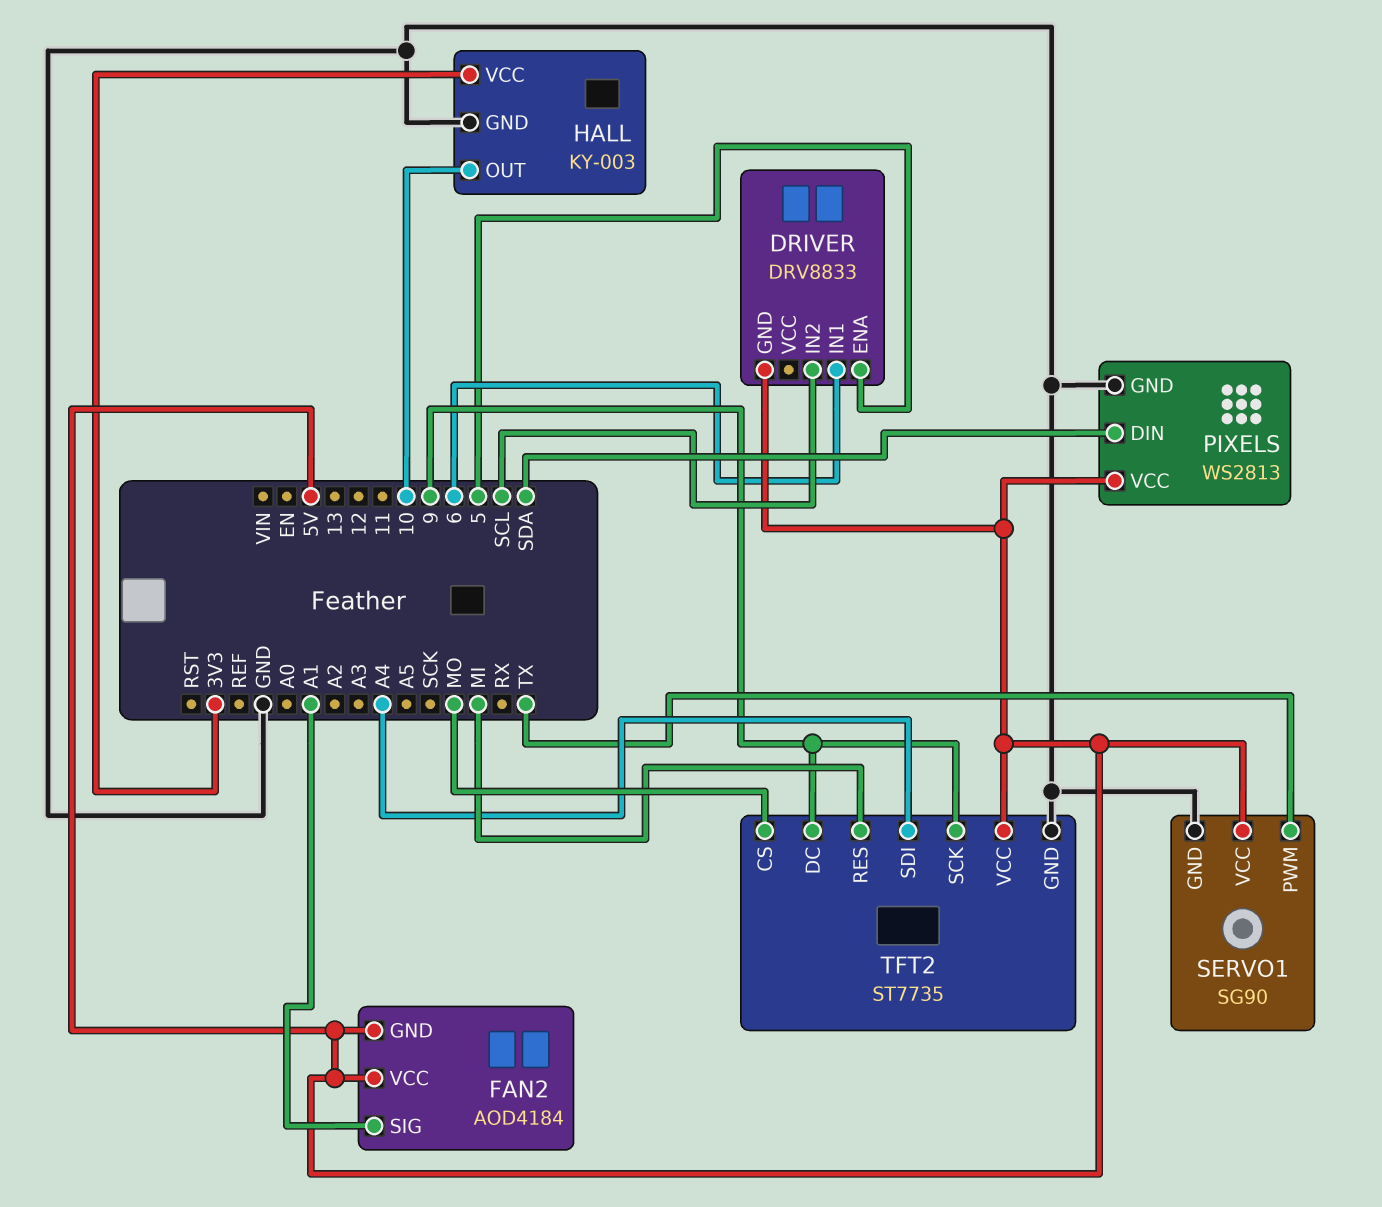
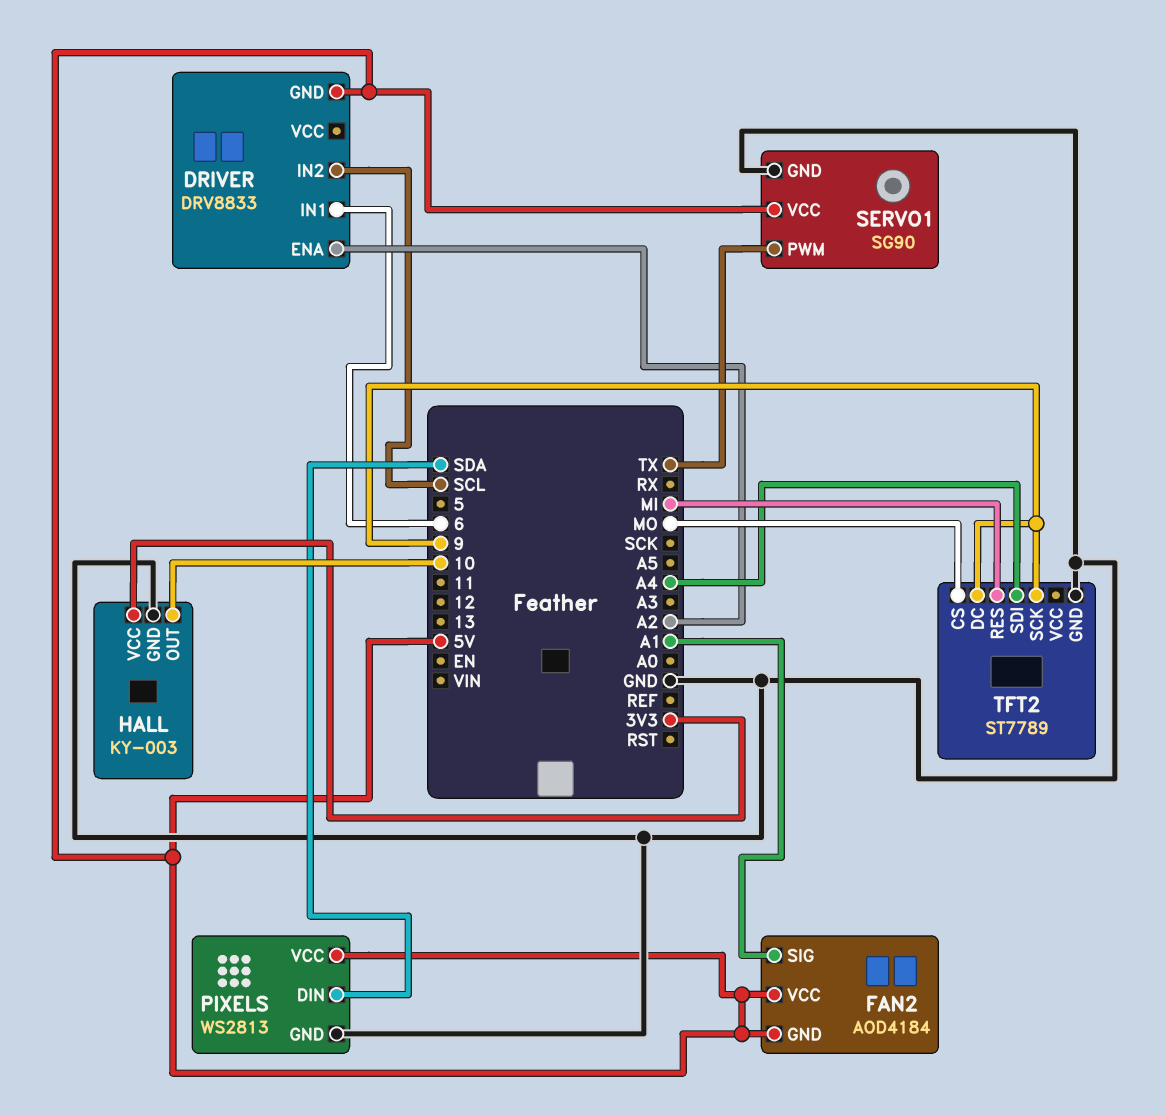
DRIVER pin ENA: 5 -> A2
TFT2: ST7735 -> ST7789
TFT2 pin VCC: 5V -> none

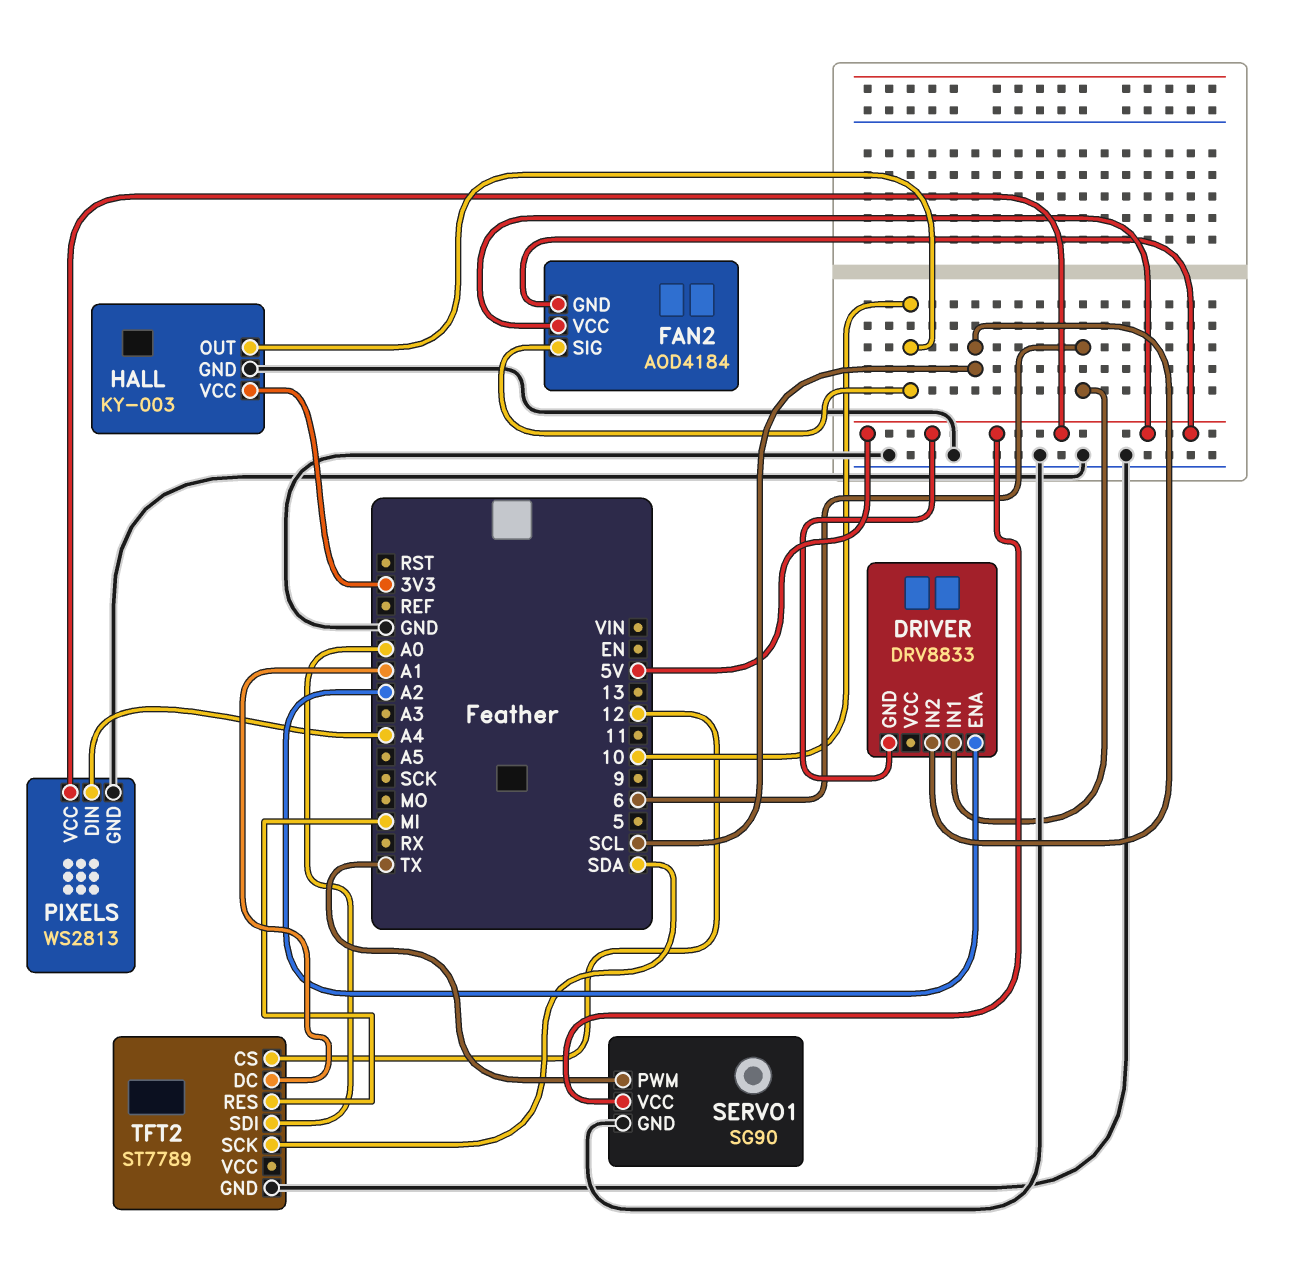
FAN2 pin SIG: A1 -> 10
PIXELS pin DIN: SDA -> A4
TFT2 pin CS: MO -> 12
TFT2 pin DC: 9 -> A1
TFT2 pin SCK: 9 -> SDA
TFT2 pin SDI: A4 -> A0

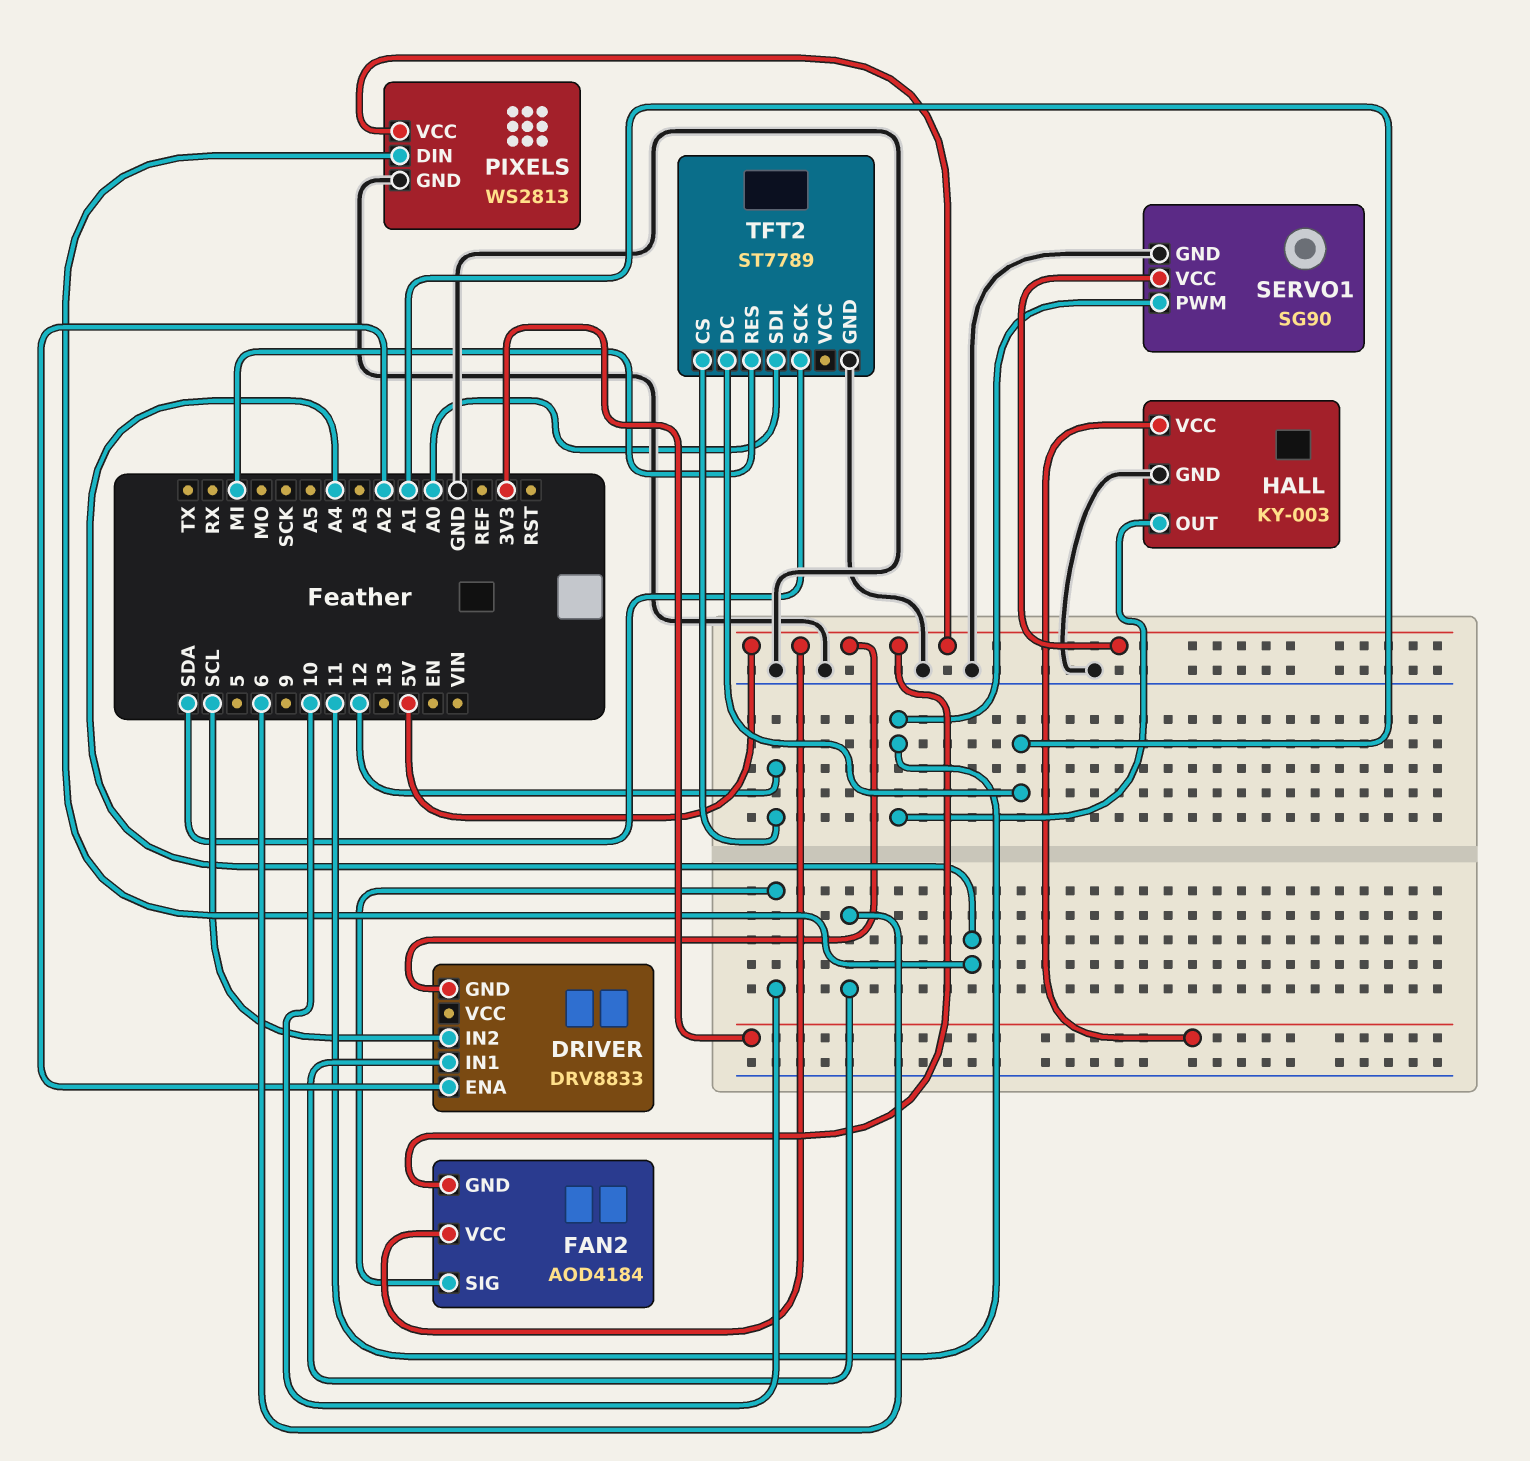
HALL pin OUT: 10 -> 11
SERVO1 pin PWM: TX -> 11

